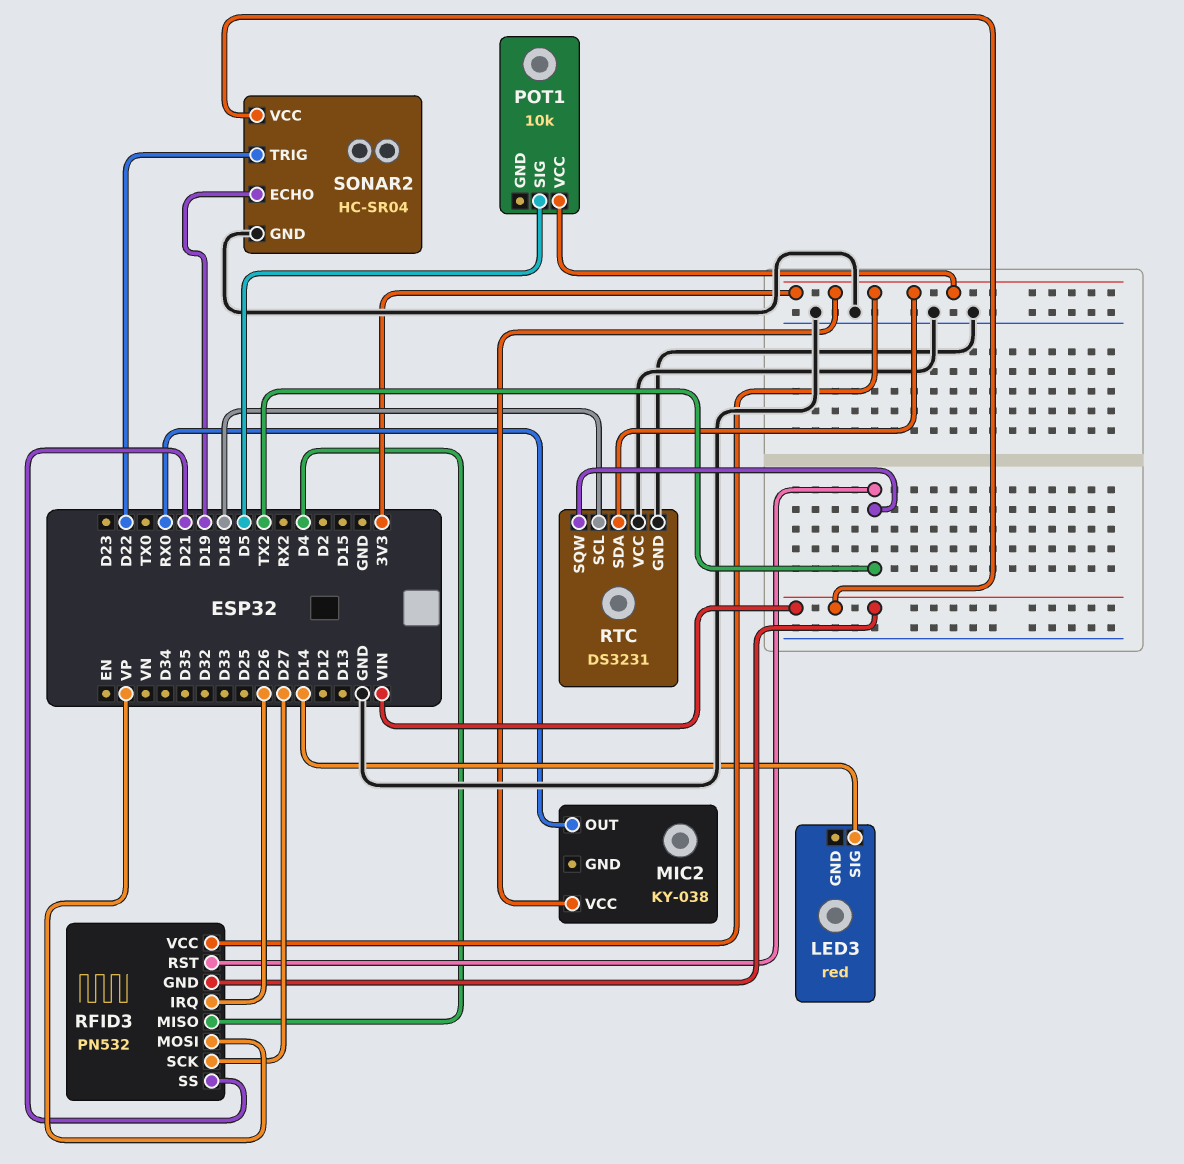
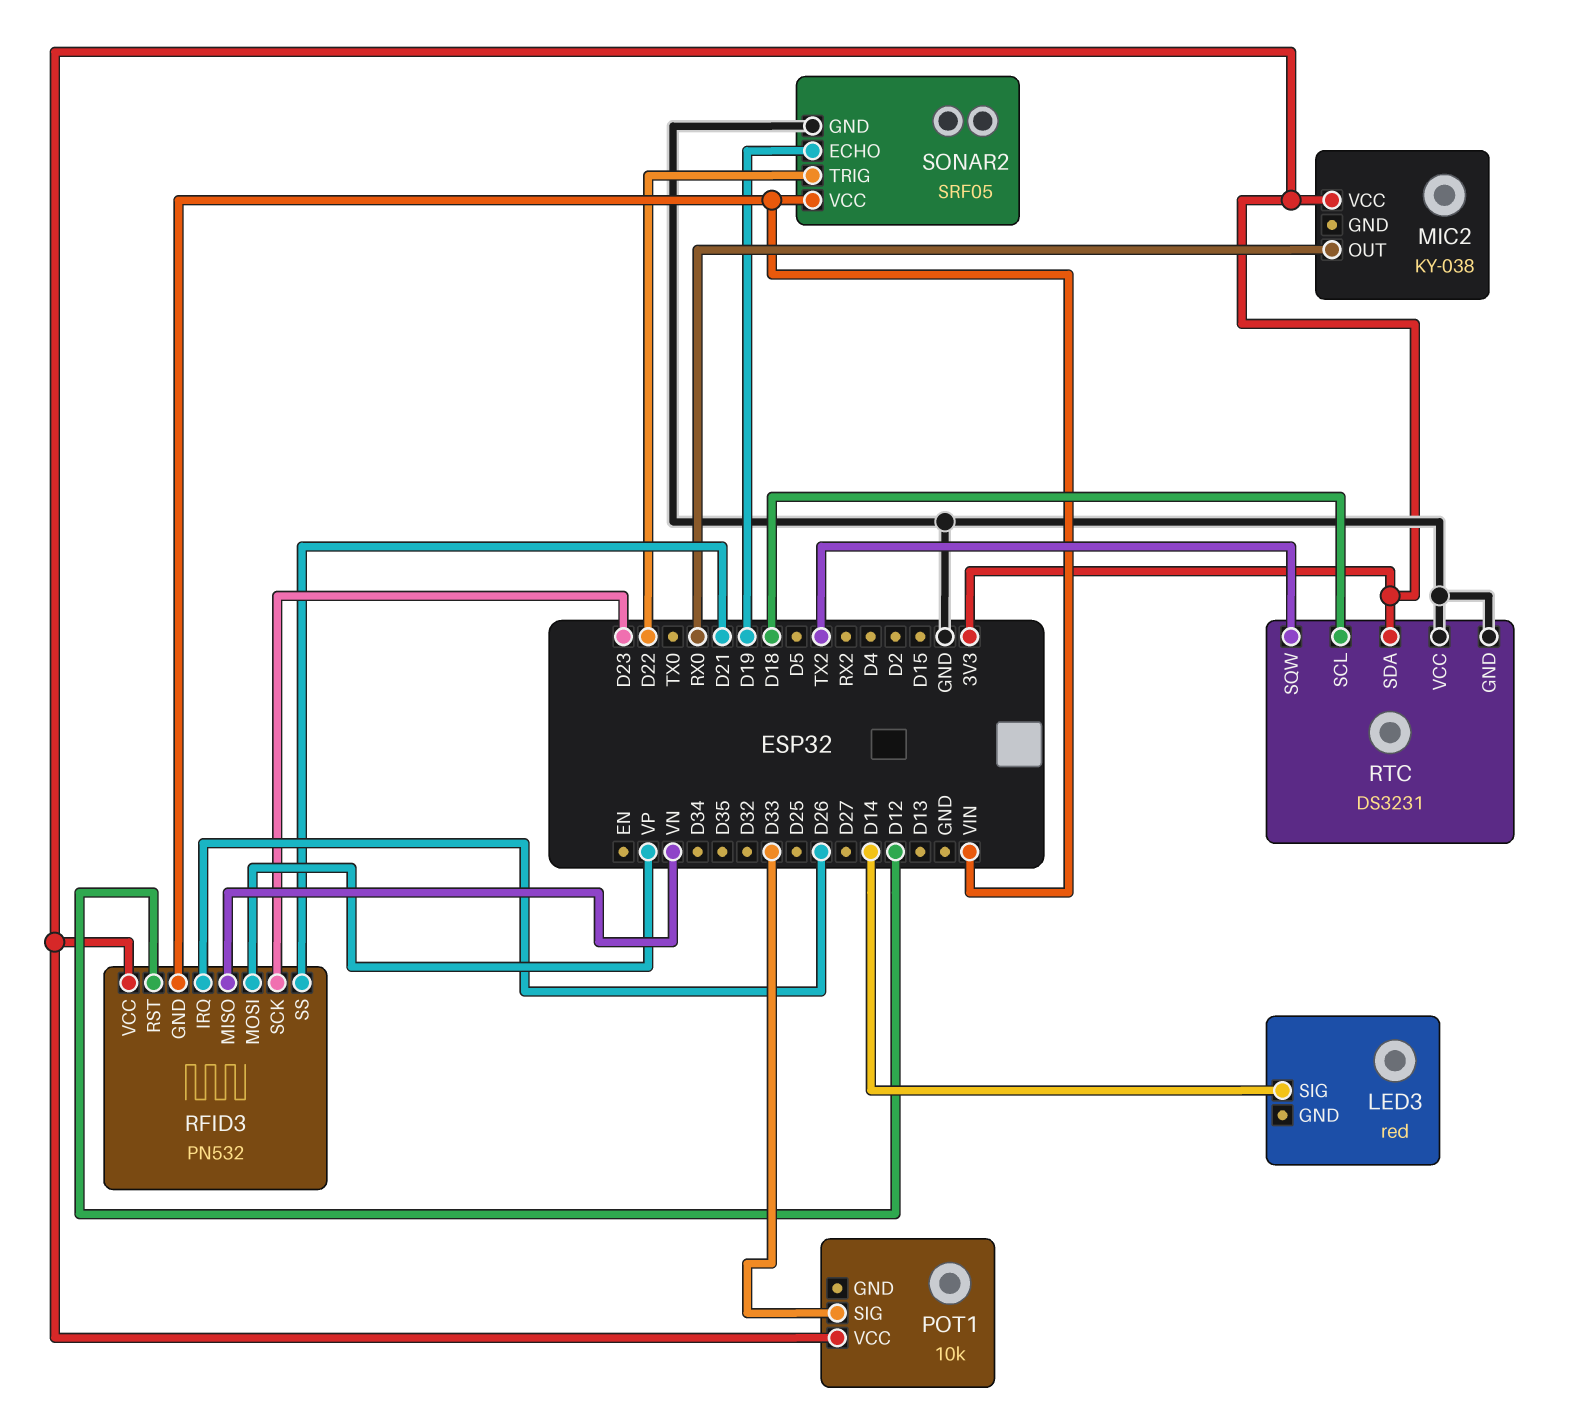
POT1 pin SIG: D5 -> D33
RFID3 pin MISO: D4 -> VN
RFID3 pin RST: TX2 -> D12
RFID3 pin SCK: D27 -> D23
SONAR2: HC-SR04 -> SRF05

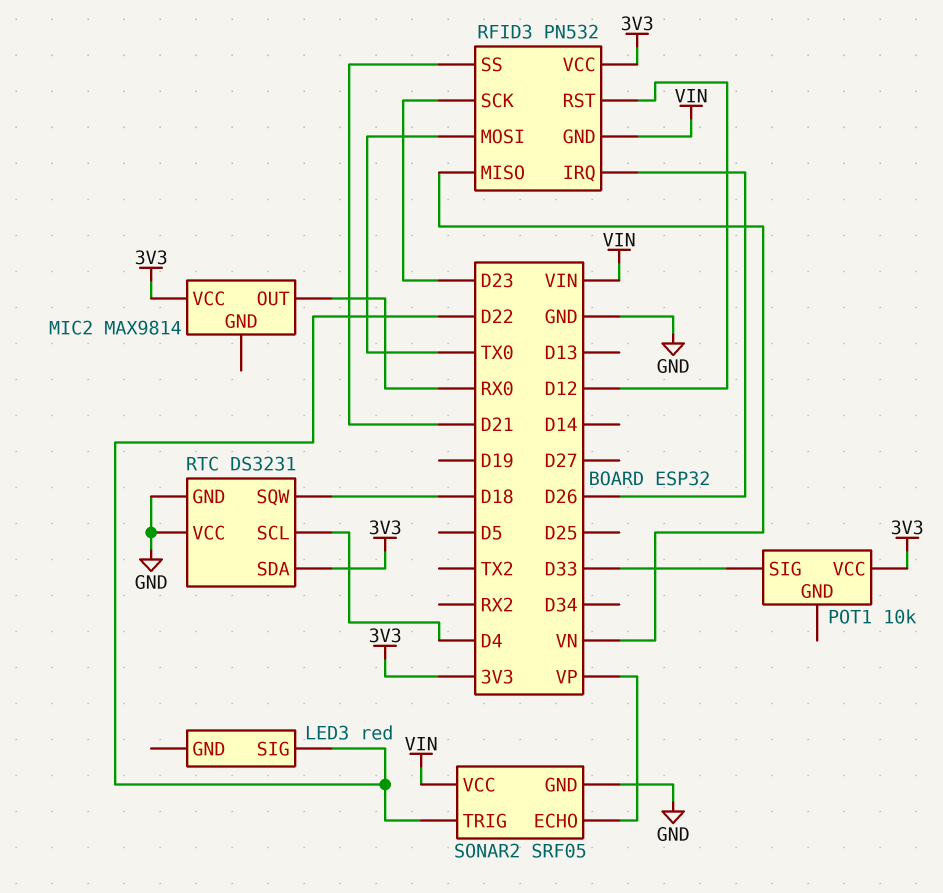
LED3 pin SIG: D14 -> D22
MIC2: KY-038 -> MAX9814
RFID3 pin MOSI: VP -> TX0
RTC pin SCL: D18 -> D4
RTC pin SQW: TX2 -> D18
SONAR2 pin ECHO: D19 -> VP

